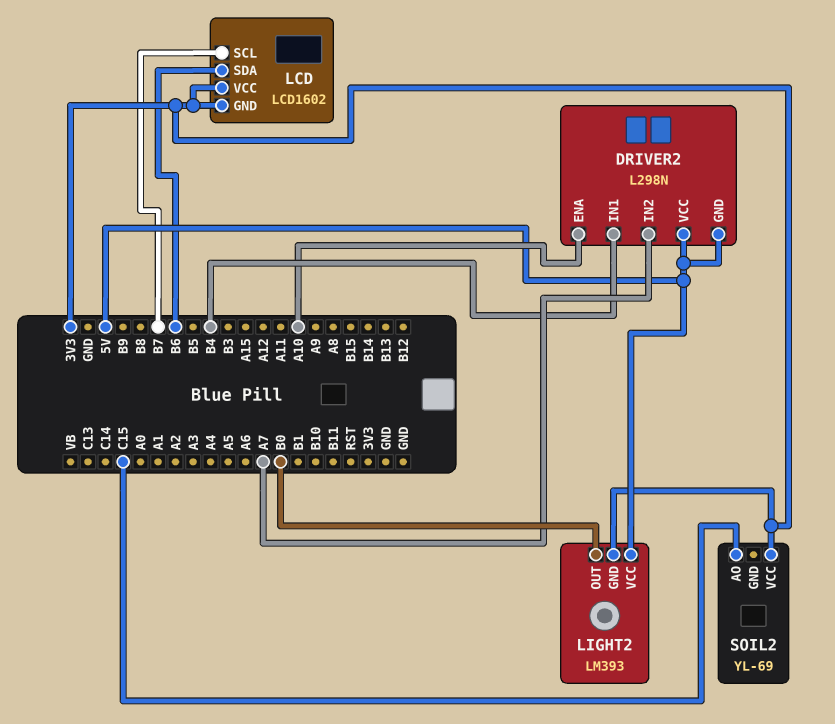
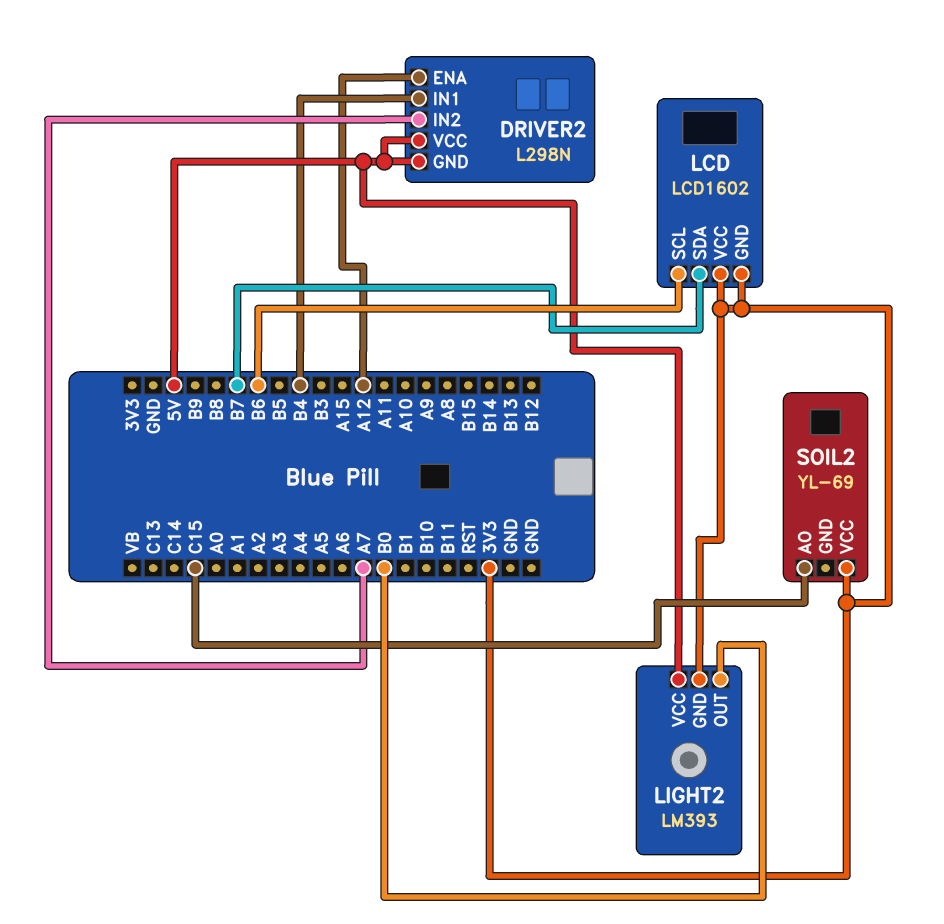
DRIVER2 pin ENA: A10 -> A12
LCD pin SCL: B7 -> B6
LCD pin SDA: B6 -> B7

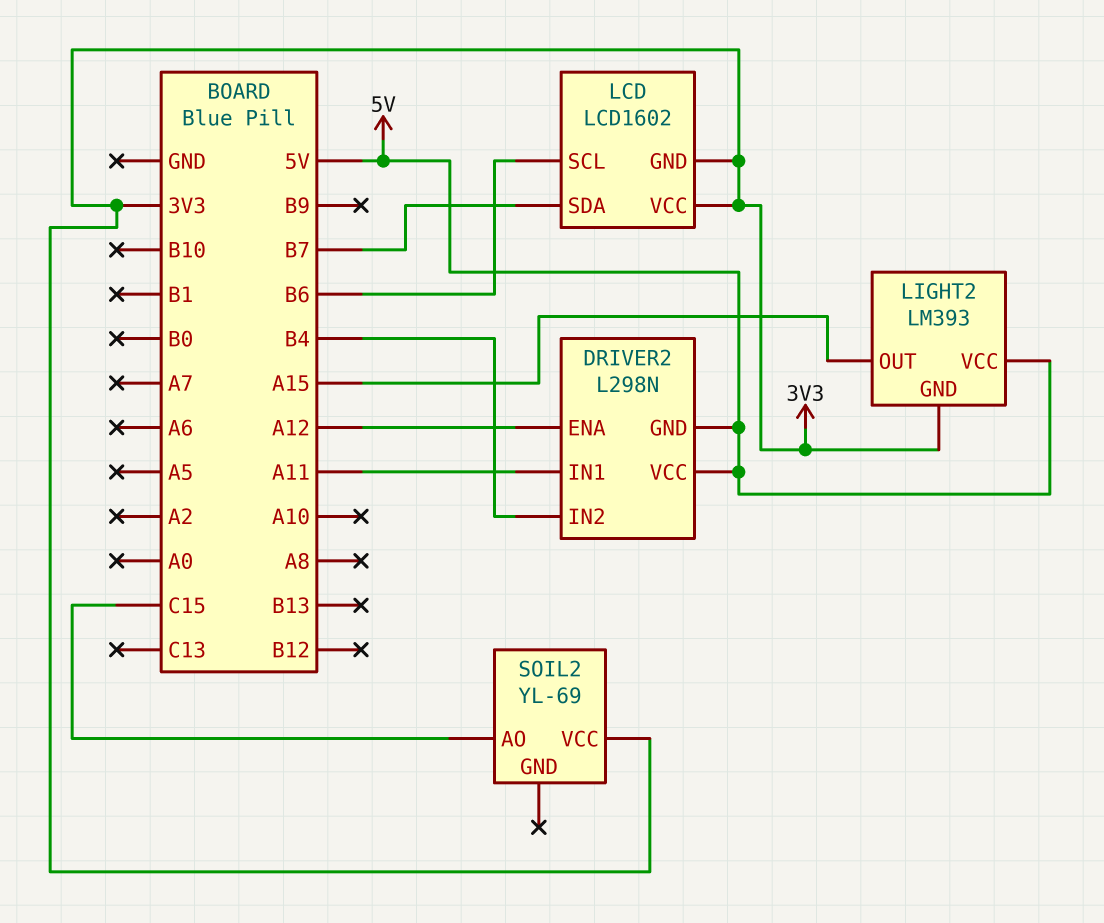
DRIVER2 pin IN1: B4 -> A11
DRIVER2 pin IN2: A7 -> B4
LIGHT2 pin OUT: B0 -> A15

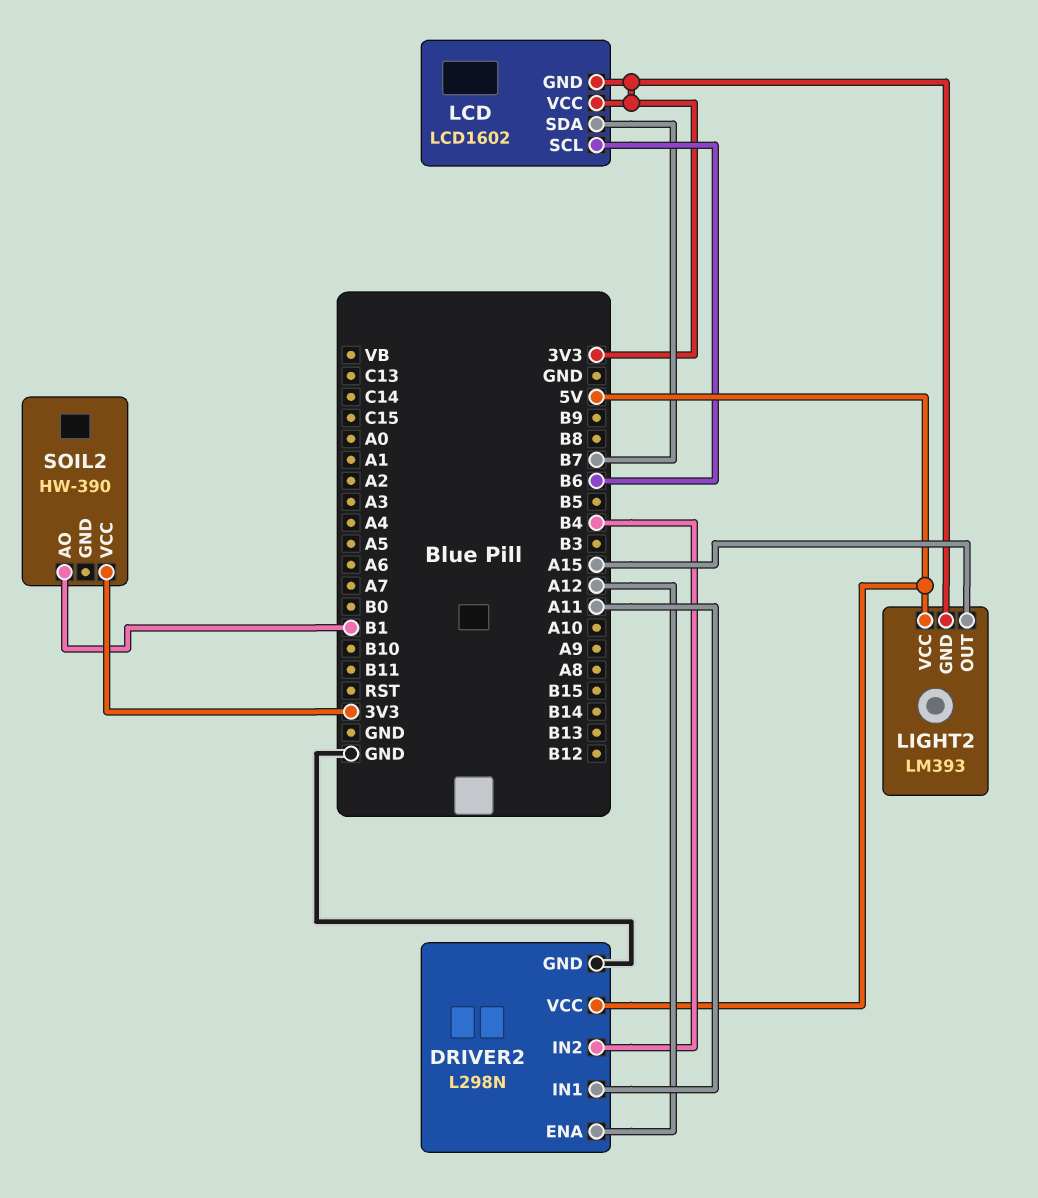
DRIVER2 pin GND: 5V -> GND
SOIL2: YL-69 -> HW-390
SOIL2 pin AO: C15 -> B1

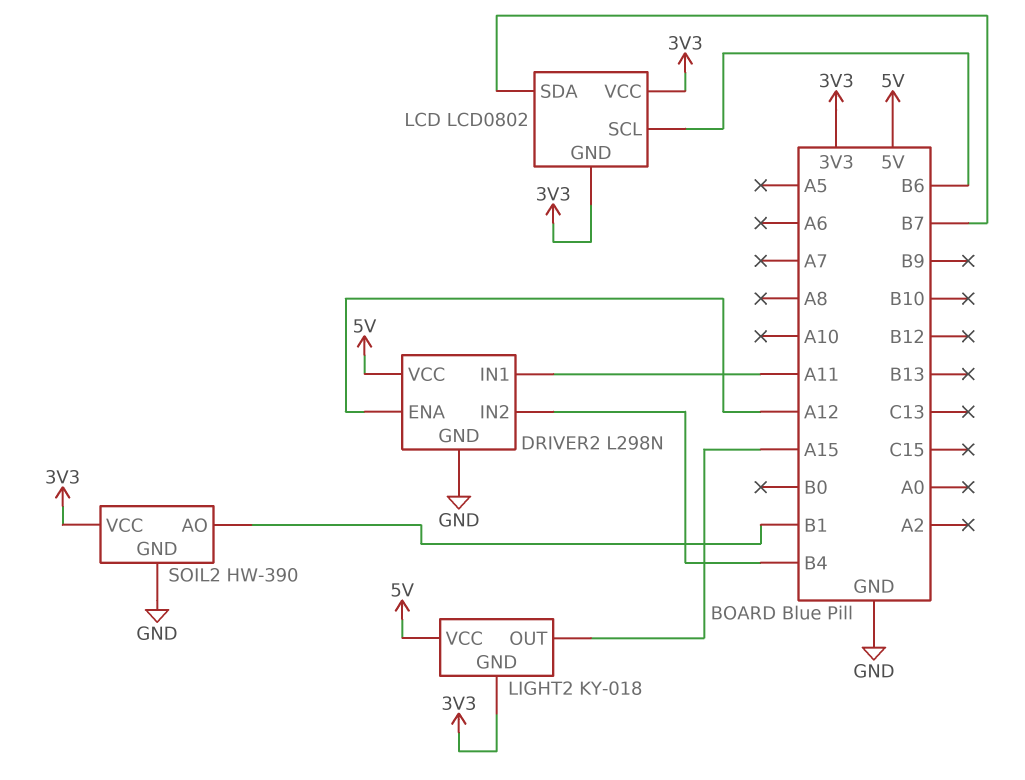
LCD: LCD1602 -> LCD0802
LIGHT2: LM393 -> KY-018
SOIL2 pin GND: none -> GND

